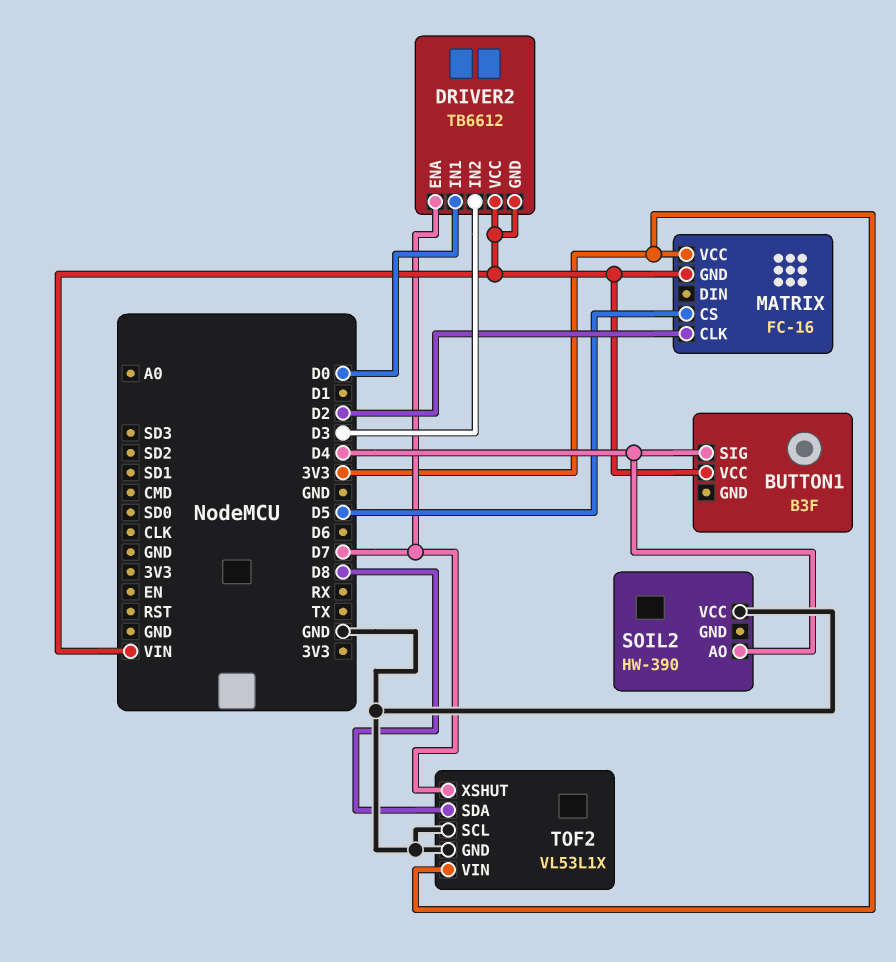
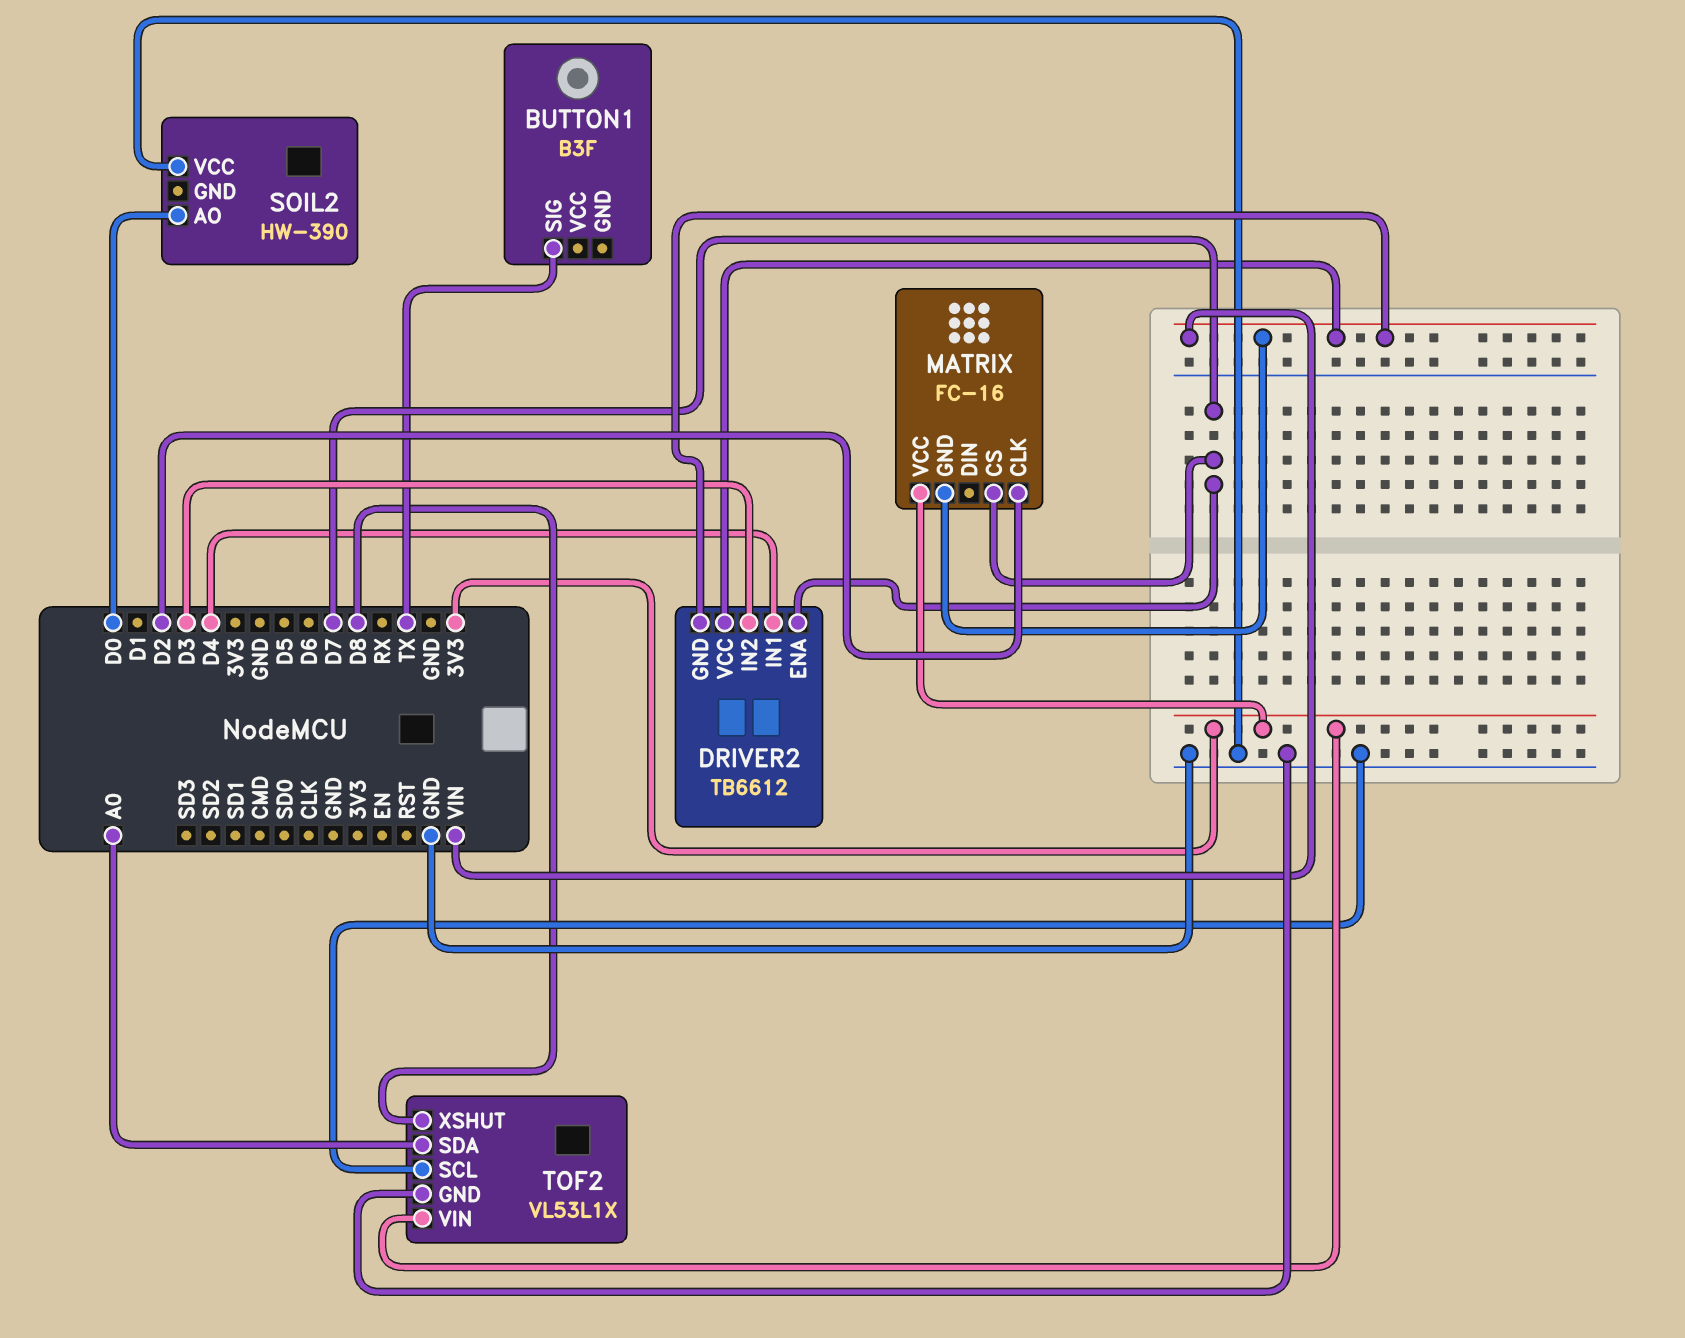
BUTTON1 pin SIG: D4 -> TX
BUTTON1 pin VCC: VIN -> none
DRIVER2 pin IN1: D0 -> D4
MATRIX pin CS: D5 -> D7
SOIL2 pin AO: D4 -> D0
TOF2 pin SDA: D8 -> A0
TOF2 pin XSHUT: D7 -> D8

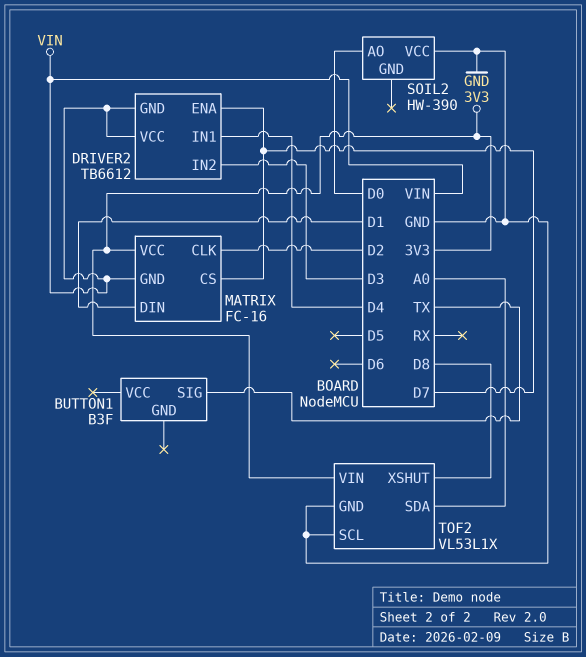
MATRIX pin DIN: none -> D1

